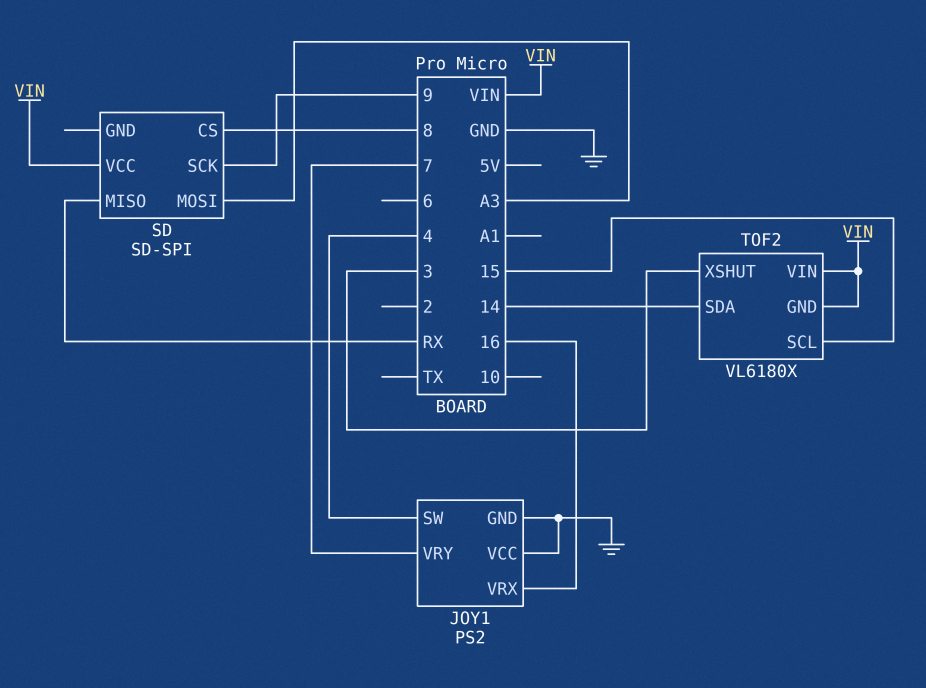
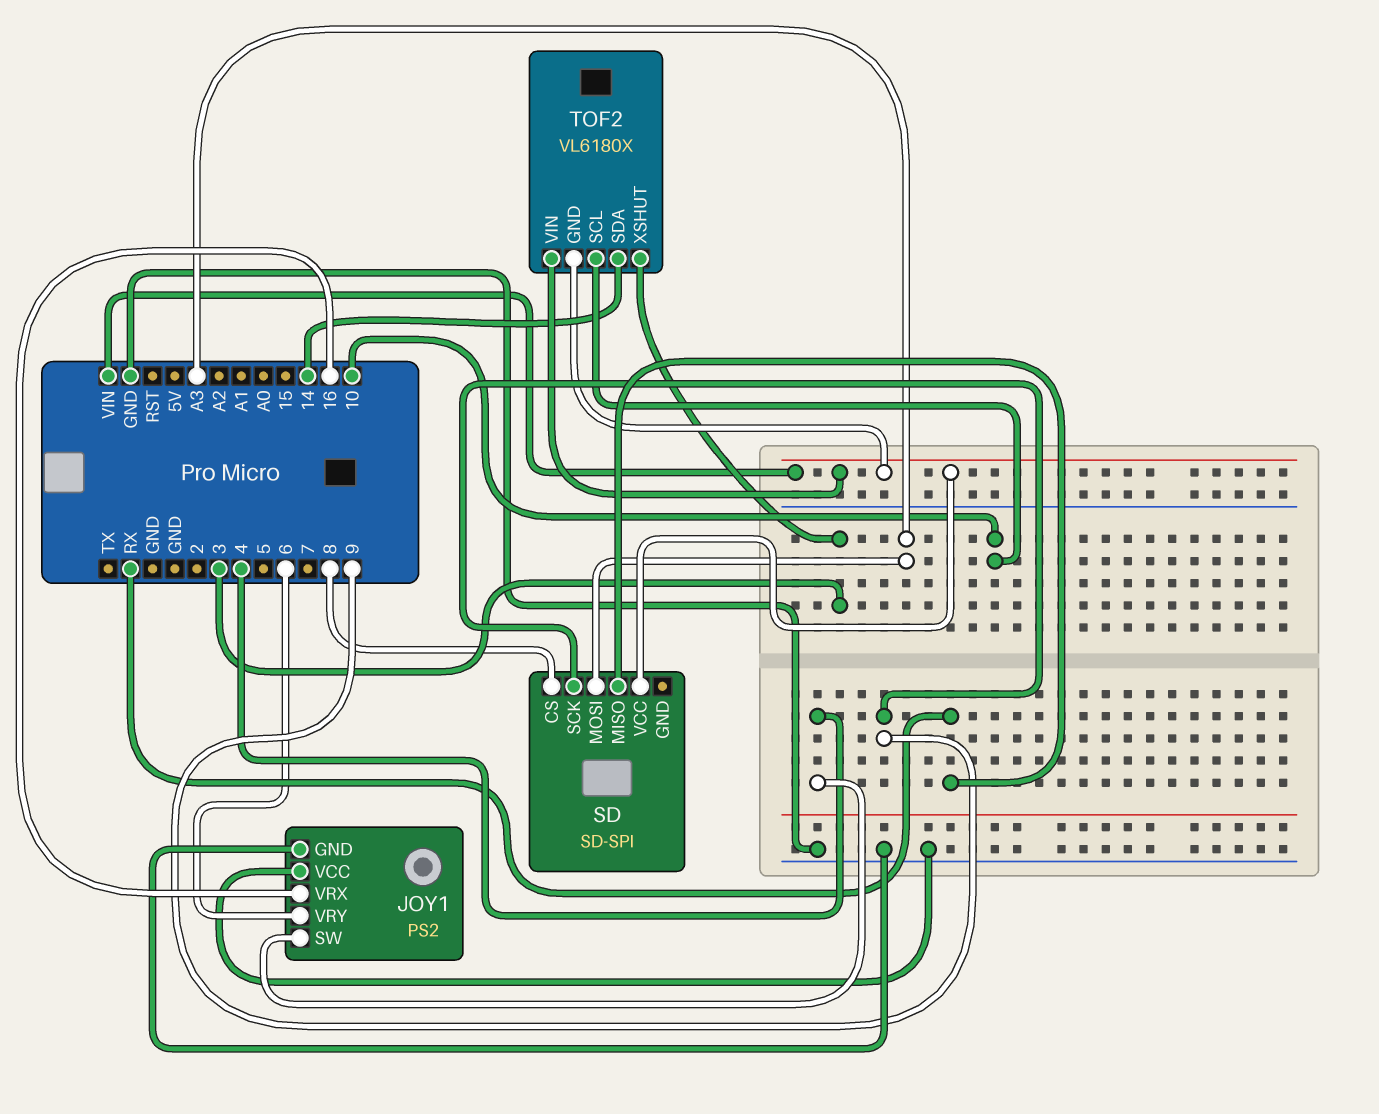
JOY1 pin VRY: 7 -> 6
TOF2 pin SCL: 15 -> 10

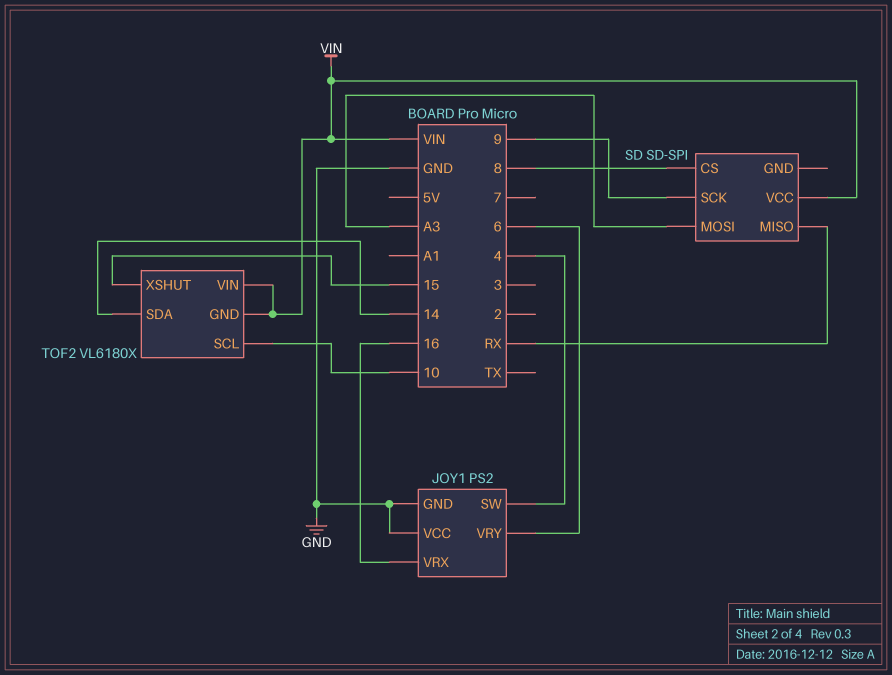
TOF2 pin XSHUT: 3 -> 15

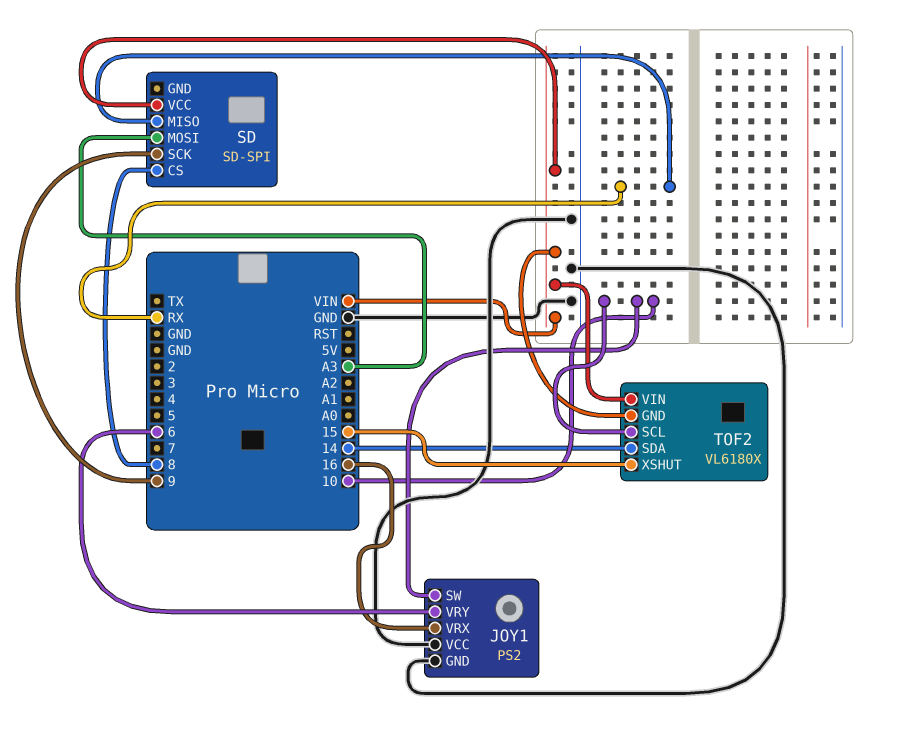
JOY1 pin SW: 4 -> 10

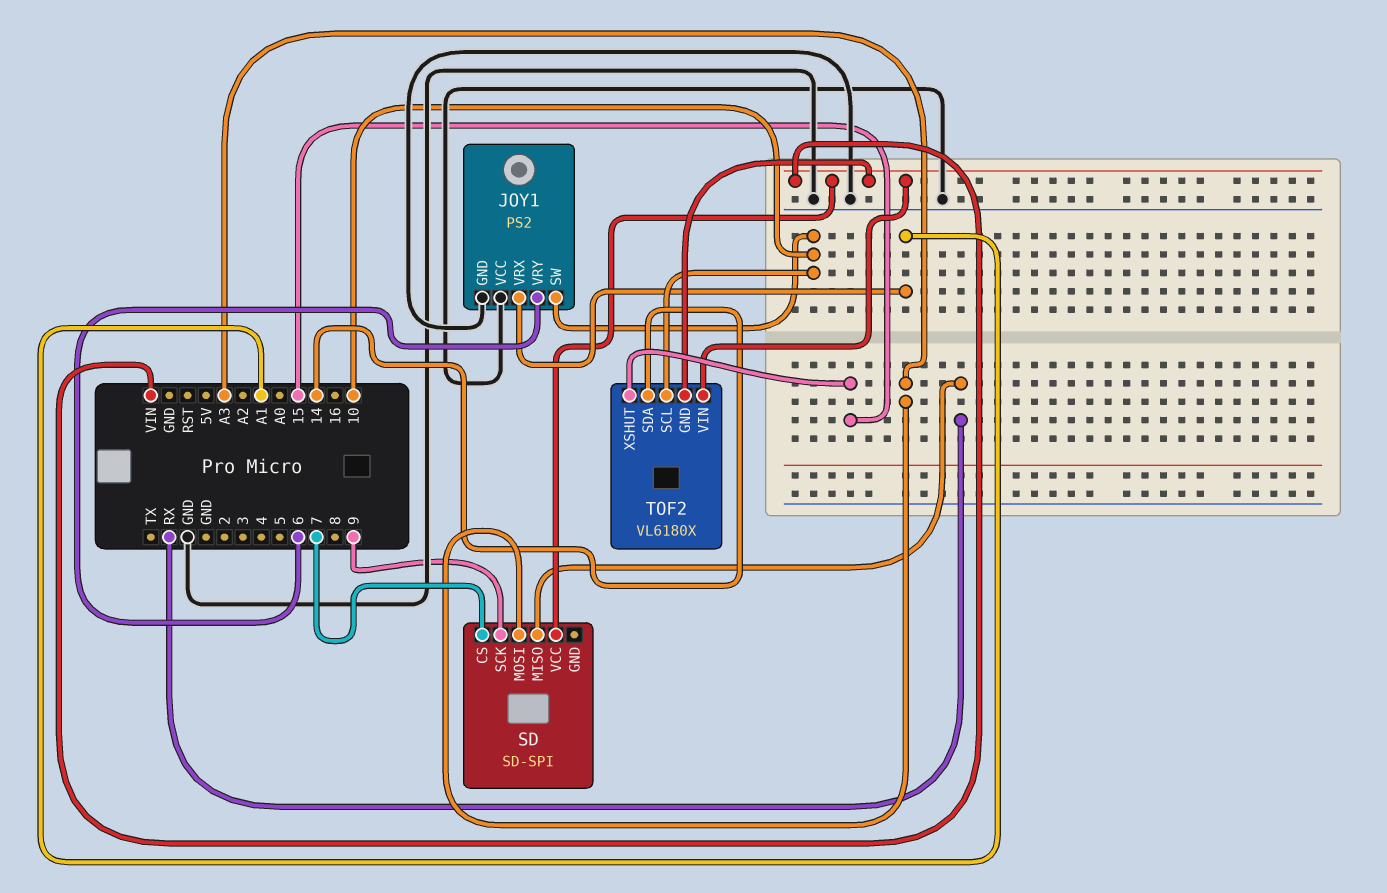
JOY1 pin VRX: 16 -> A1
SD pin CS: 8 -> 7

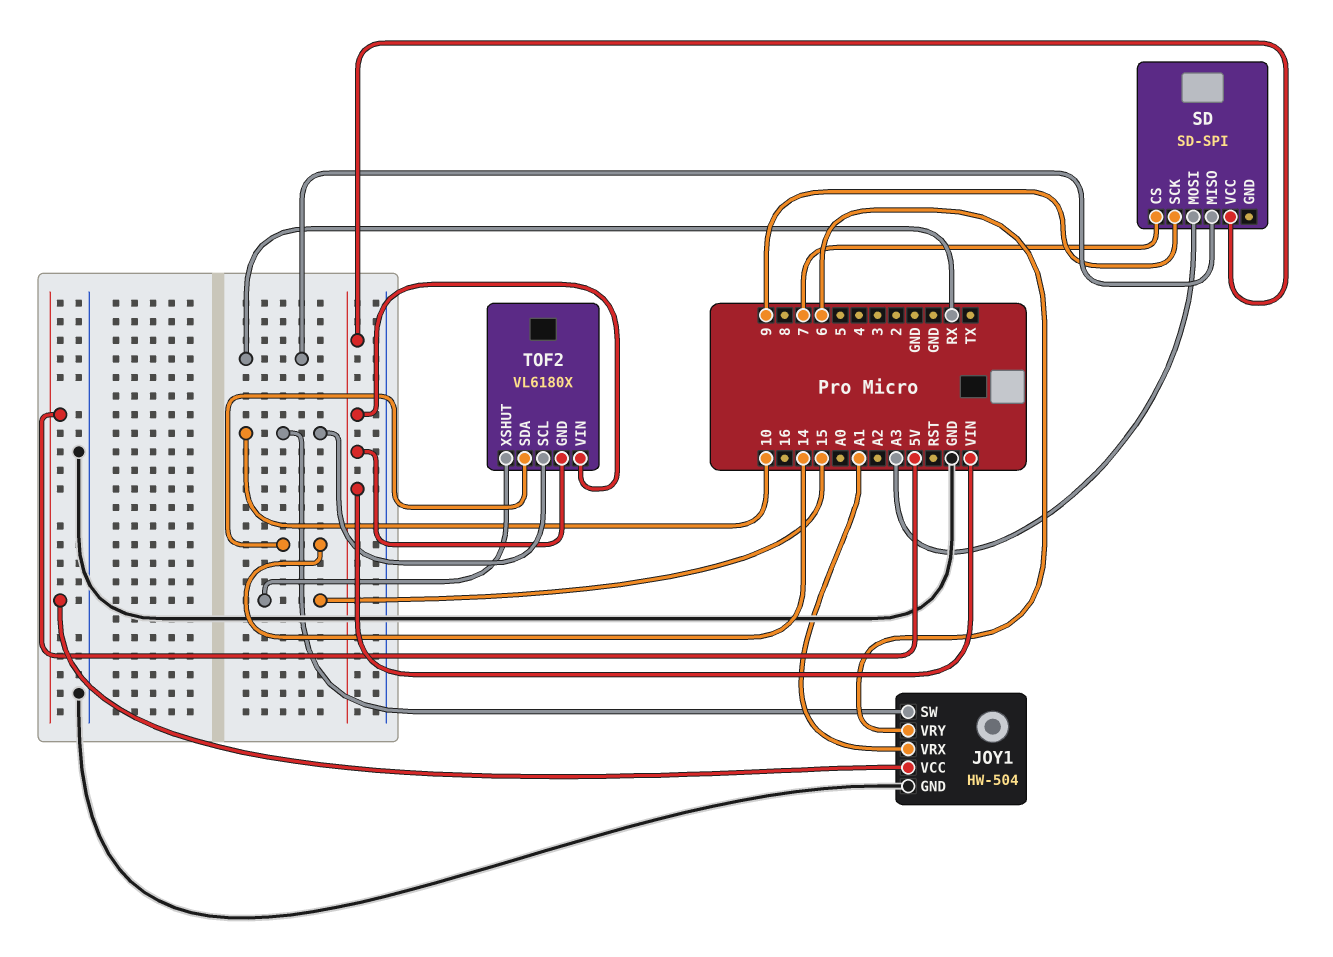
JOY1: PS2 -> HW-504
JOY1 pin VCC: GND -> 5V

